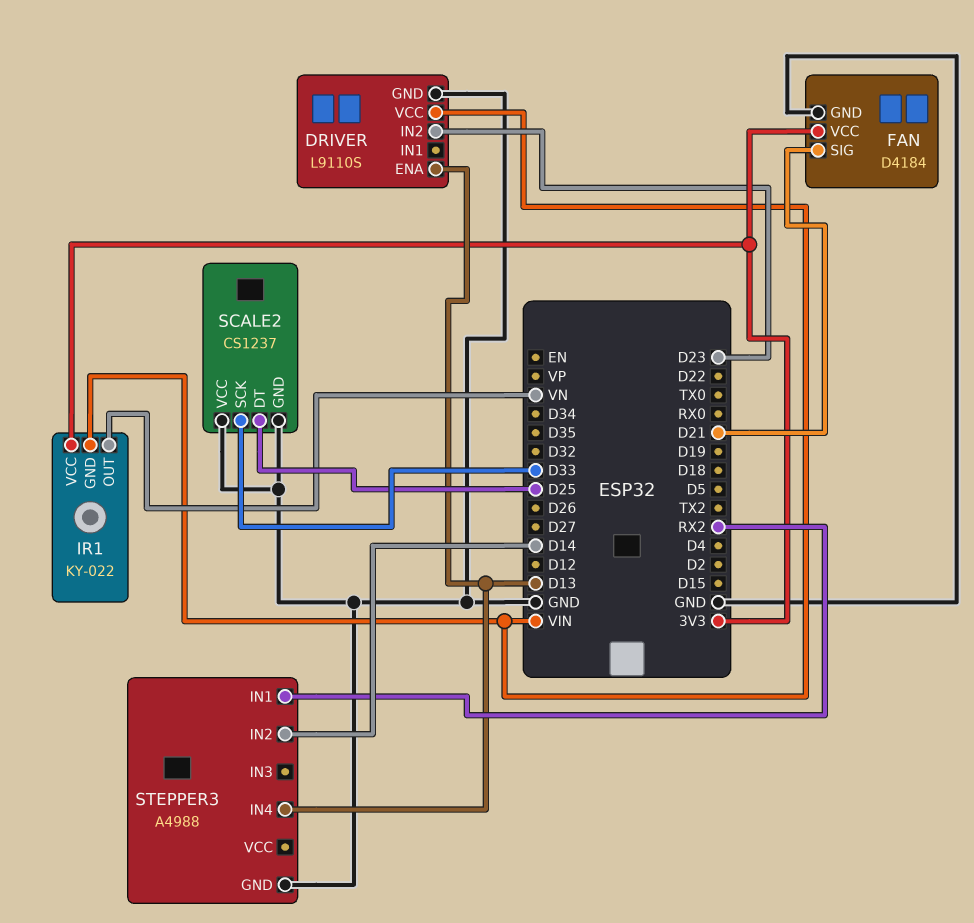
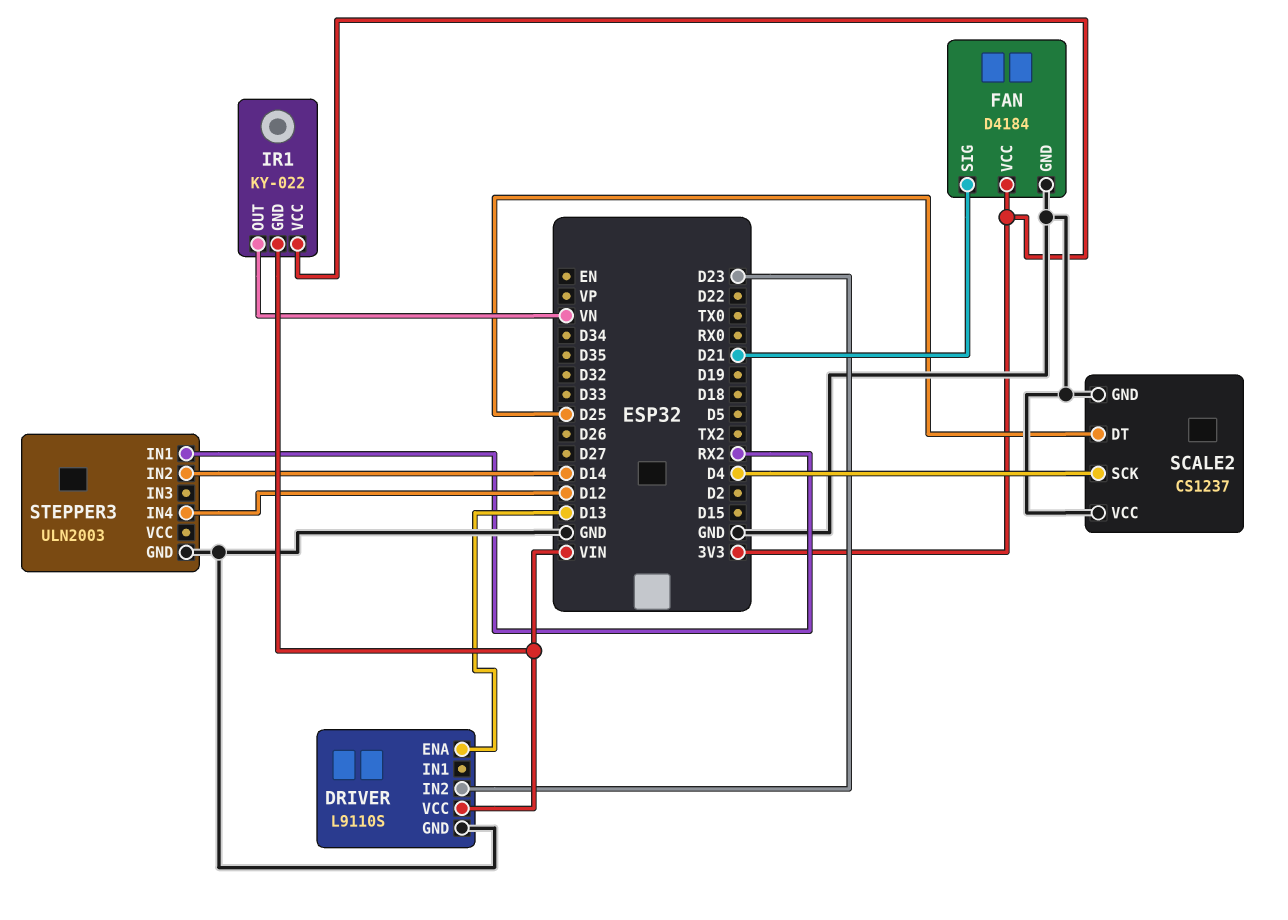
SCALE2 pin SCK: D33 -> D4
STEPPER3: A4988 -> ULN2003
STEPPER3 pin IN4: D13 -> D12

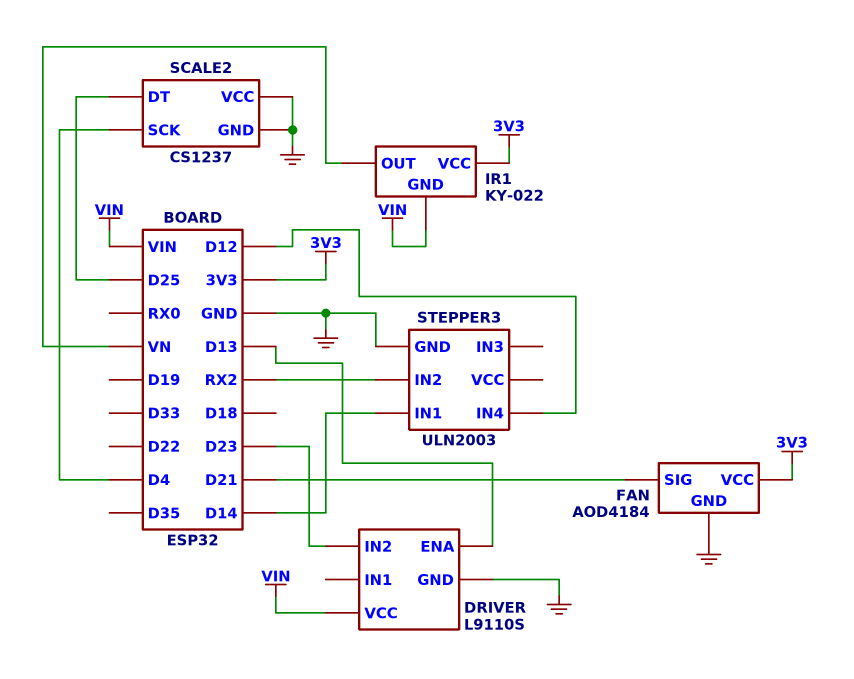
FAN: D4184 -> AOD4184
STEPPER3 pin IN1: RX2 -> D14
STEPPER3 pin IN2: D14 -> RX2

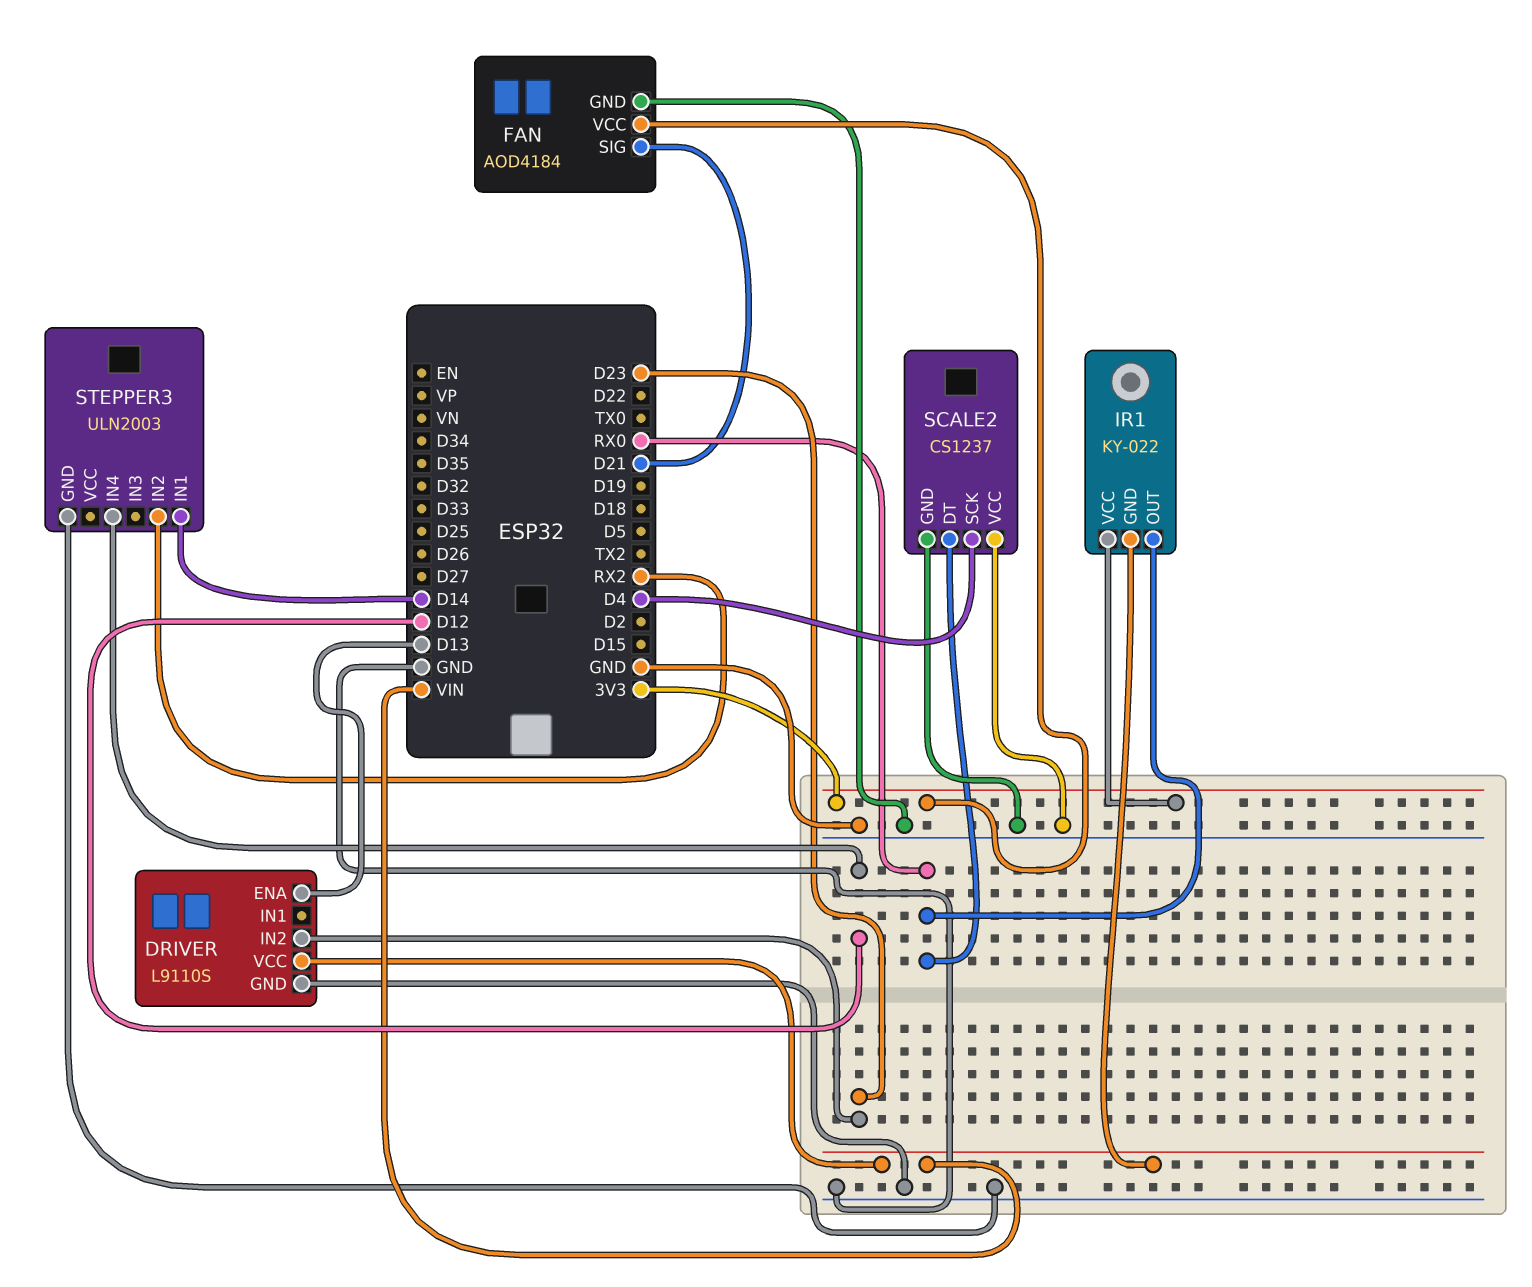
IR1 pin OUT: VN -> RX0
SCALE2 pin DT: D25 -> RX0

